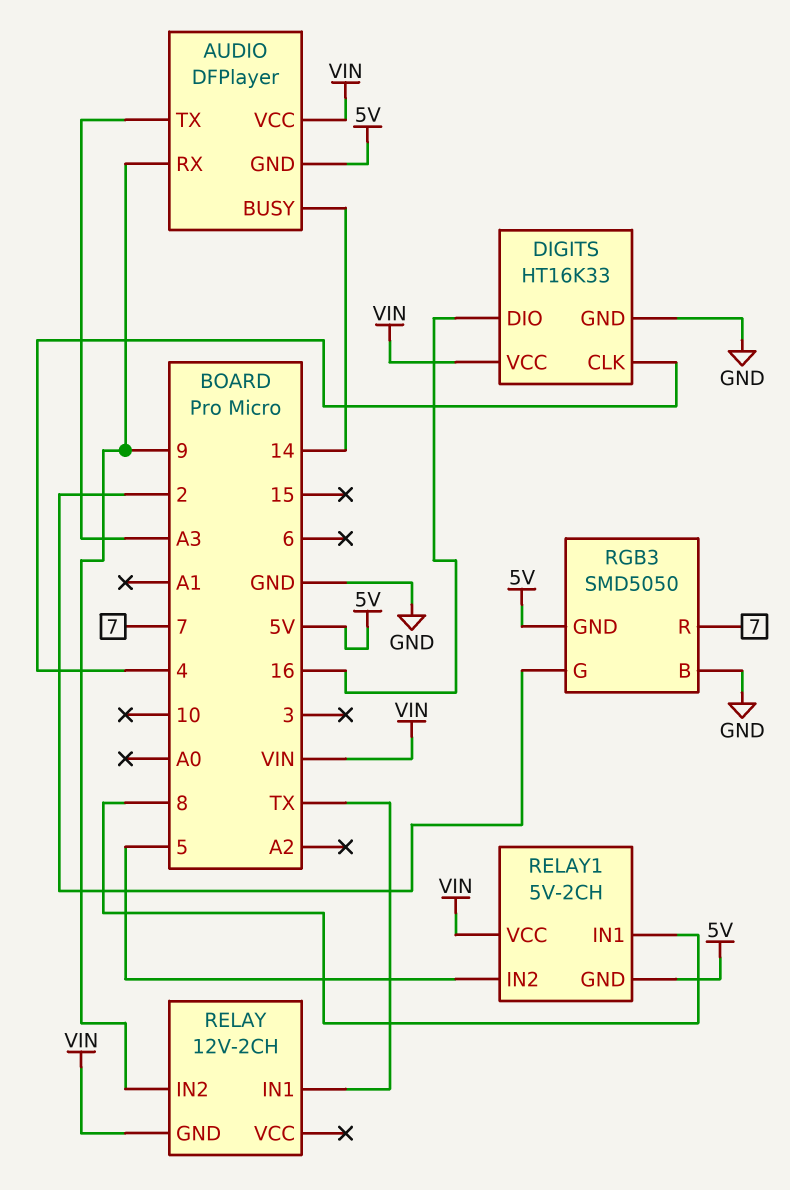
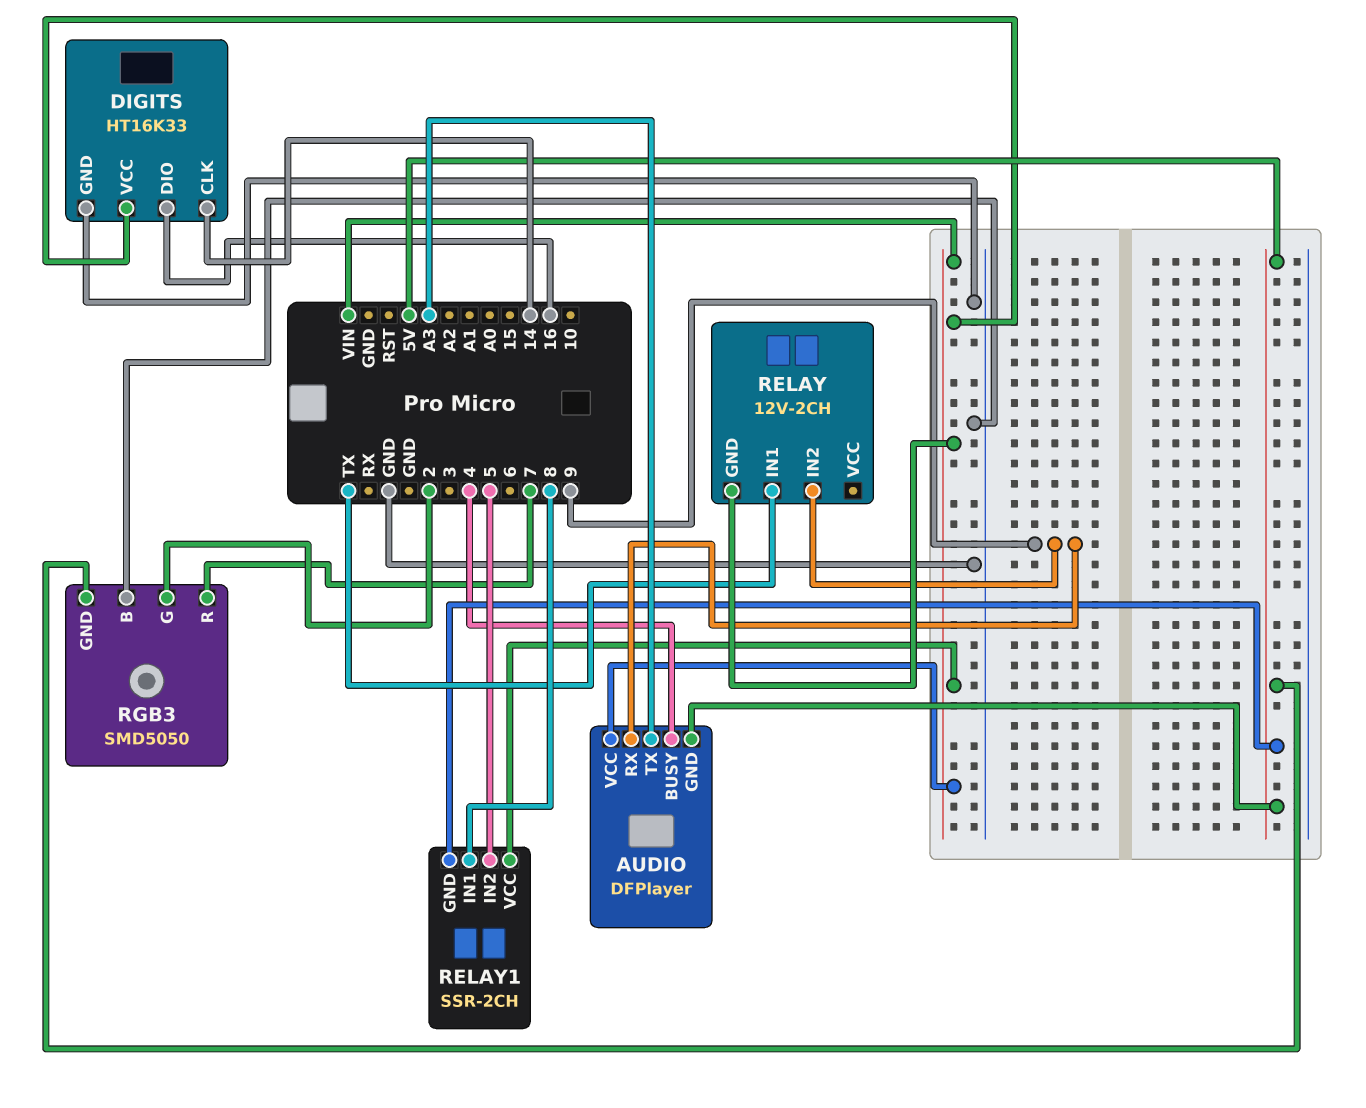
AUDIO pin BUSY: 14 -> 4
DIGITS pin CLK: 4 -> 14
RELAY1: 5V-2CH -> SSR-2CH

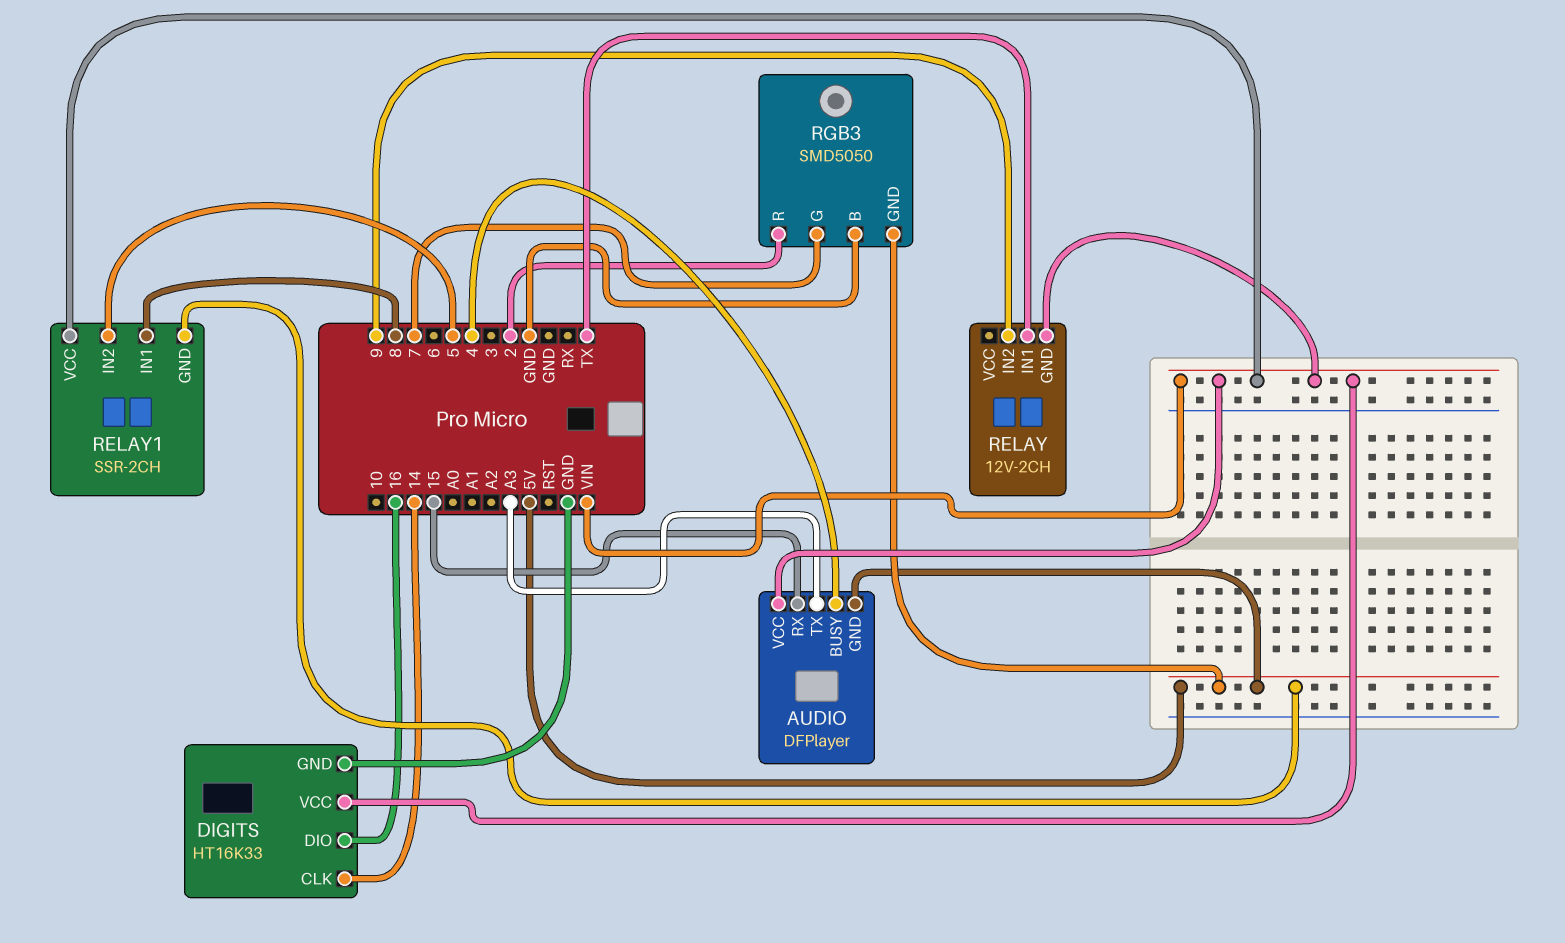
AUDIO pin RX: 9 -> 15
RGB3 pin G: 2 -> 7
RGB3 pin R: 7 -> 2

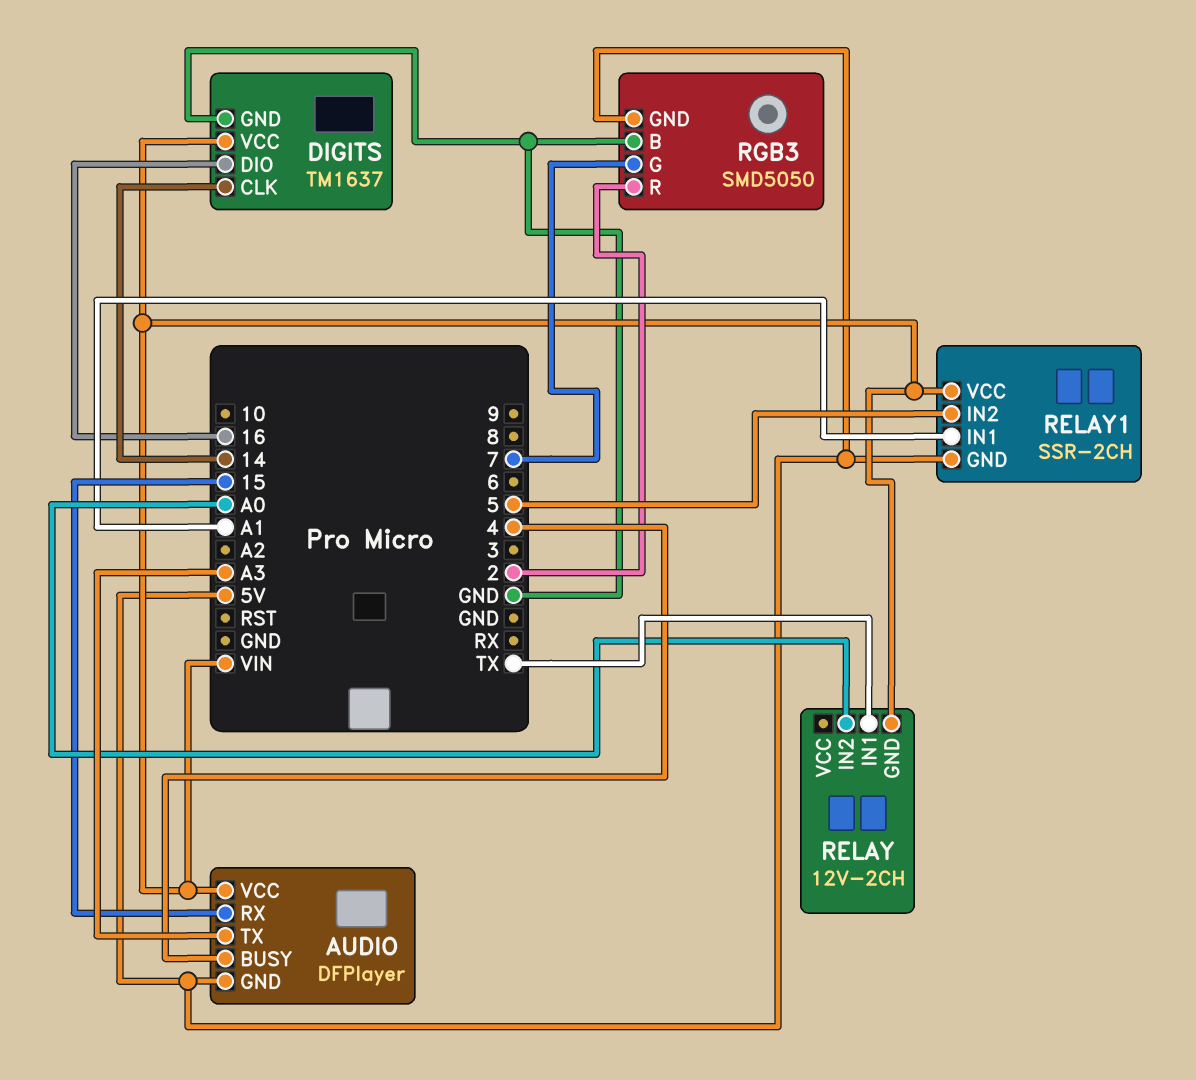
DIGITS: HT16K33 -> TM1637
RELAY pin IN2: 9 -> A0
RELAY1 pin IN1: 8 -> A1

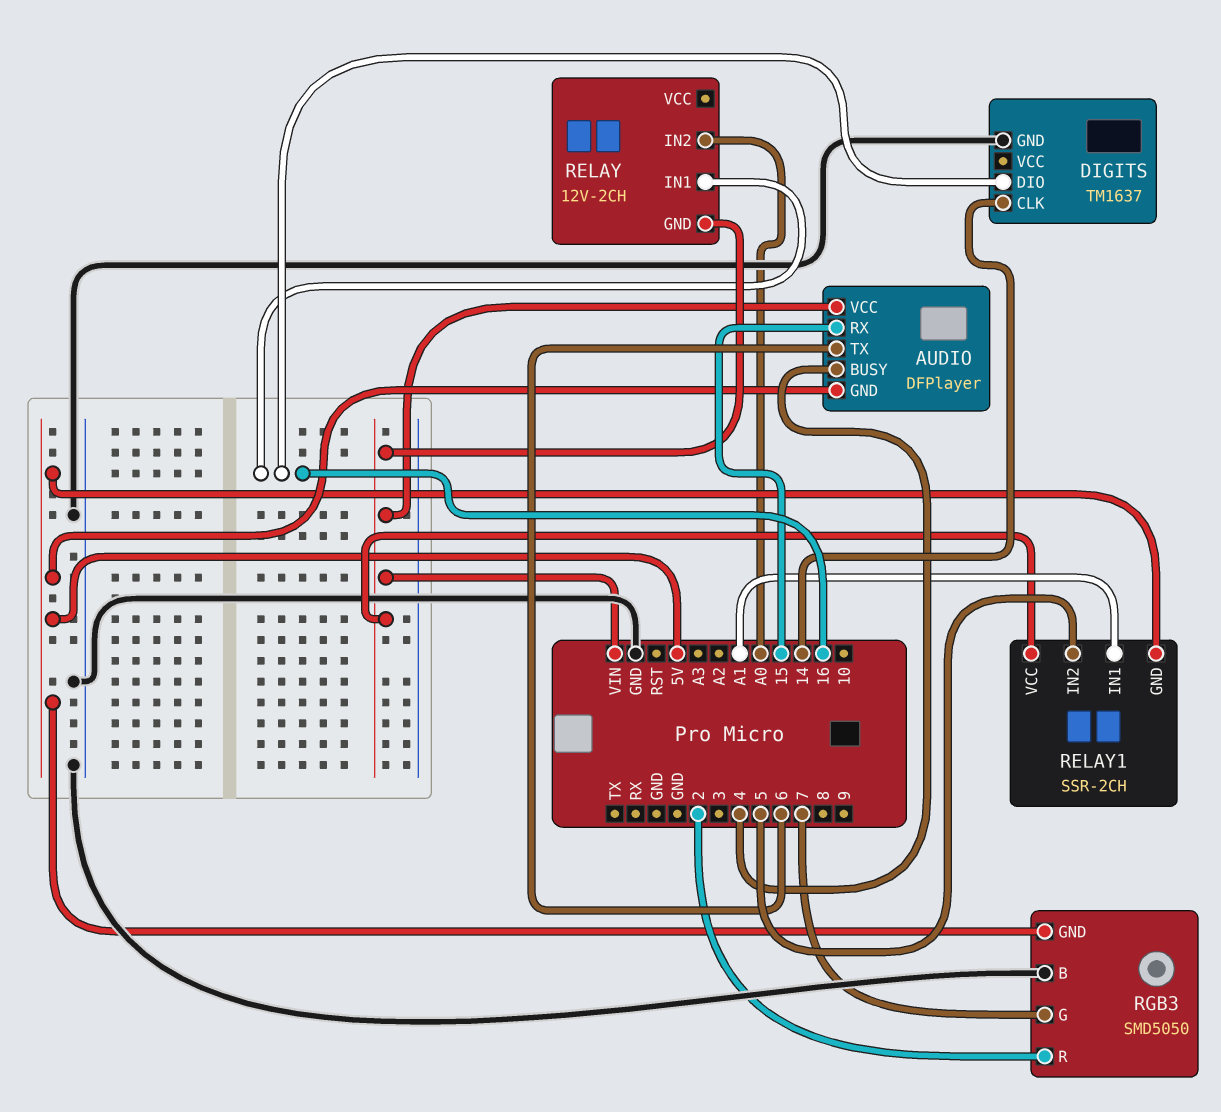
AUDIO pin TX: A3 -> 6
DIGITS pin VCC: VIN -> none
RELAY pin IN1: TX -> 16

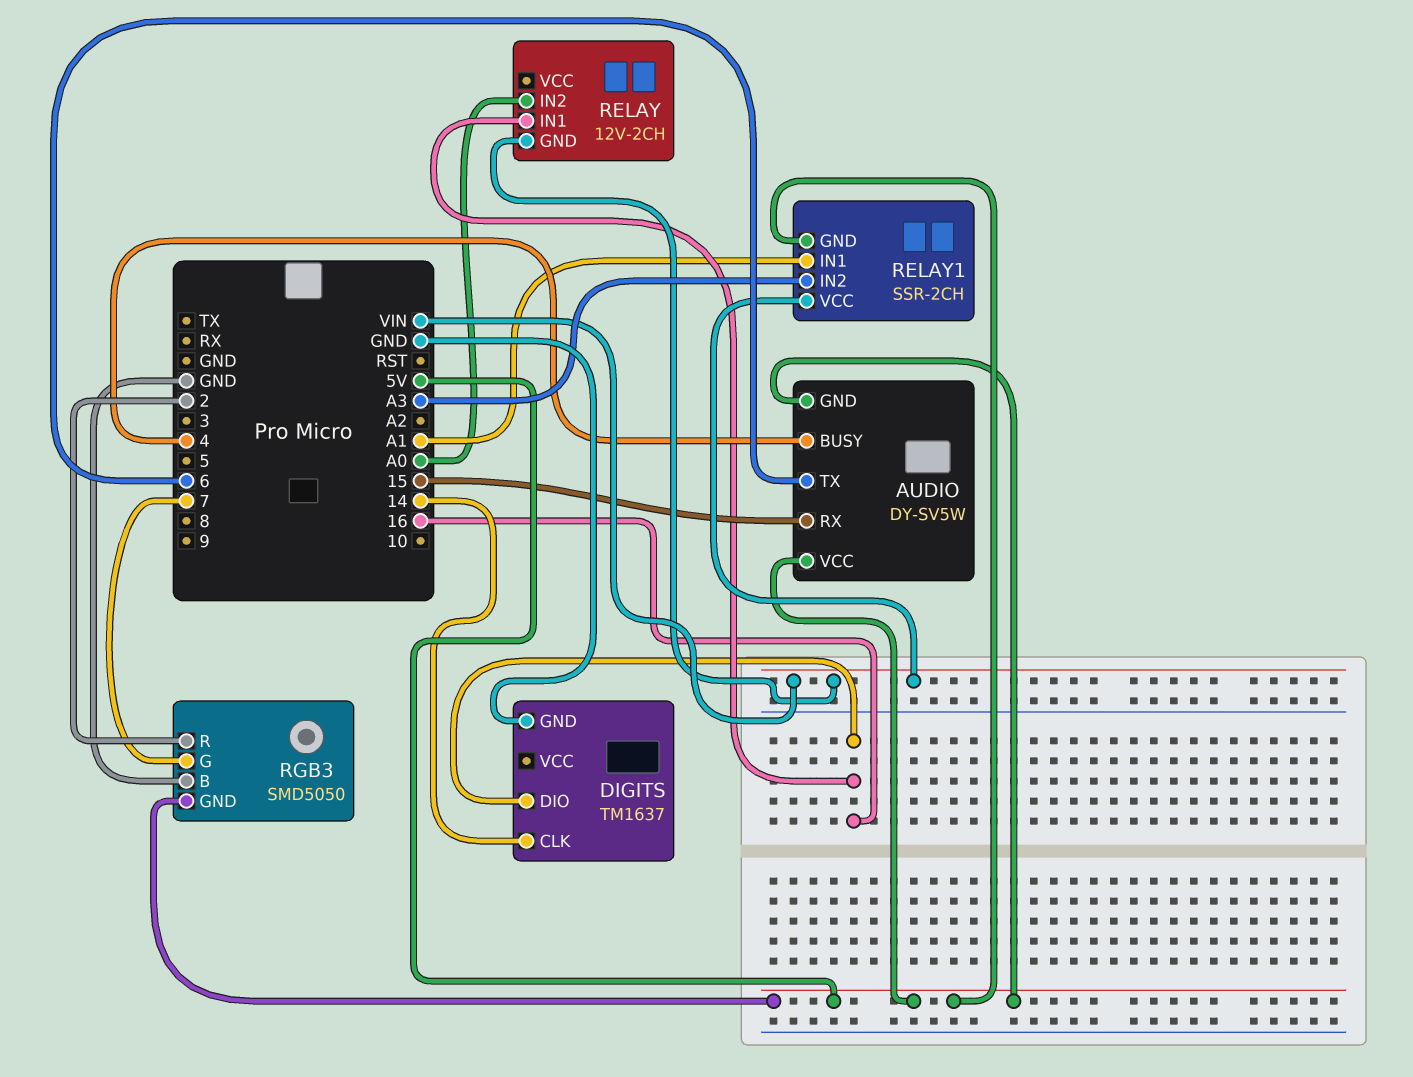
AUDIO: DFPlayer -> DY-SV5W
AUDIO pin VCC: VIN -> 5V
RELAY1 pin IN2: 5 -> A3

